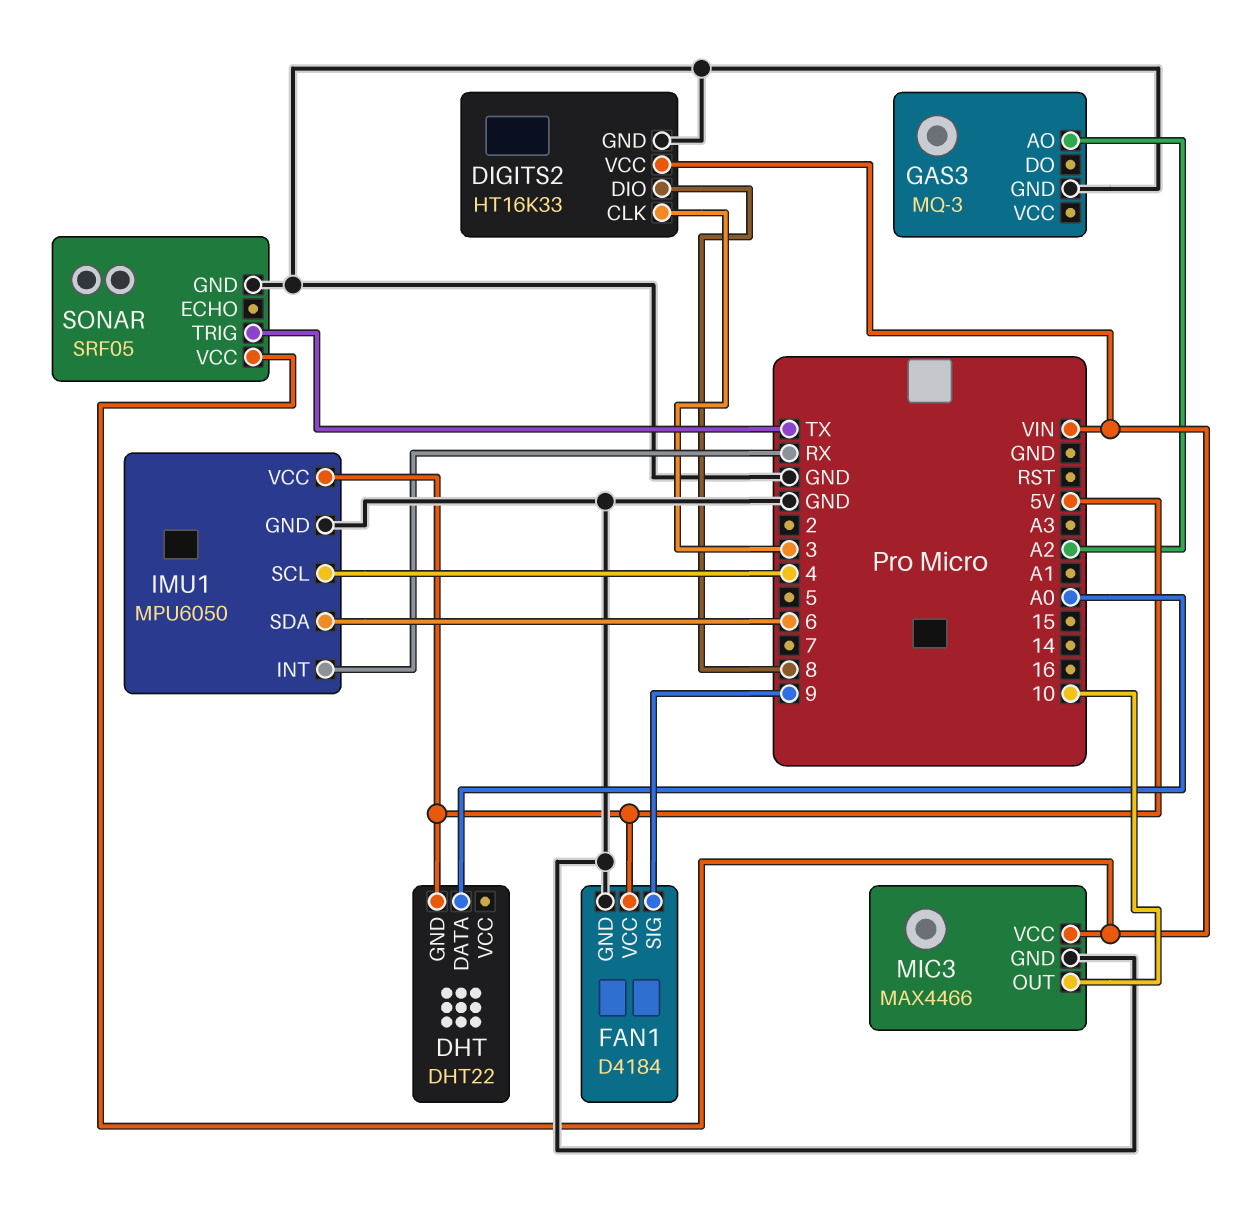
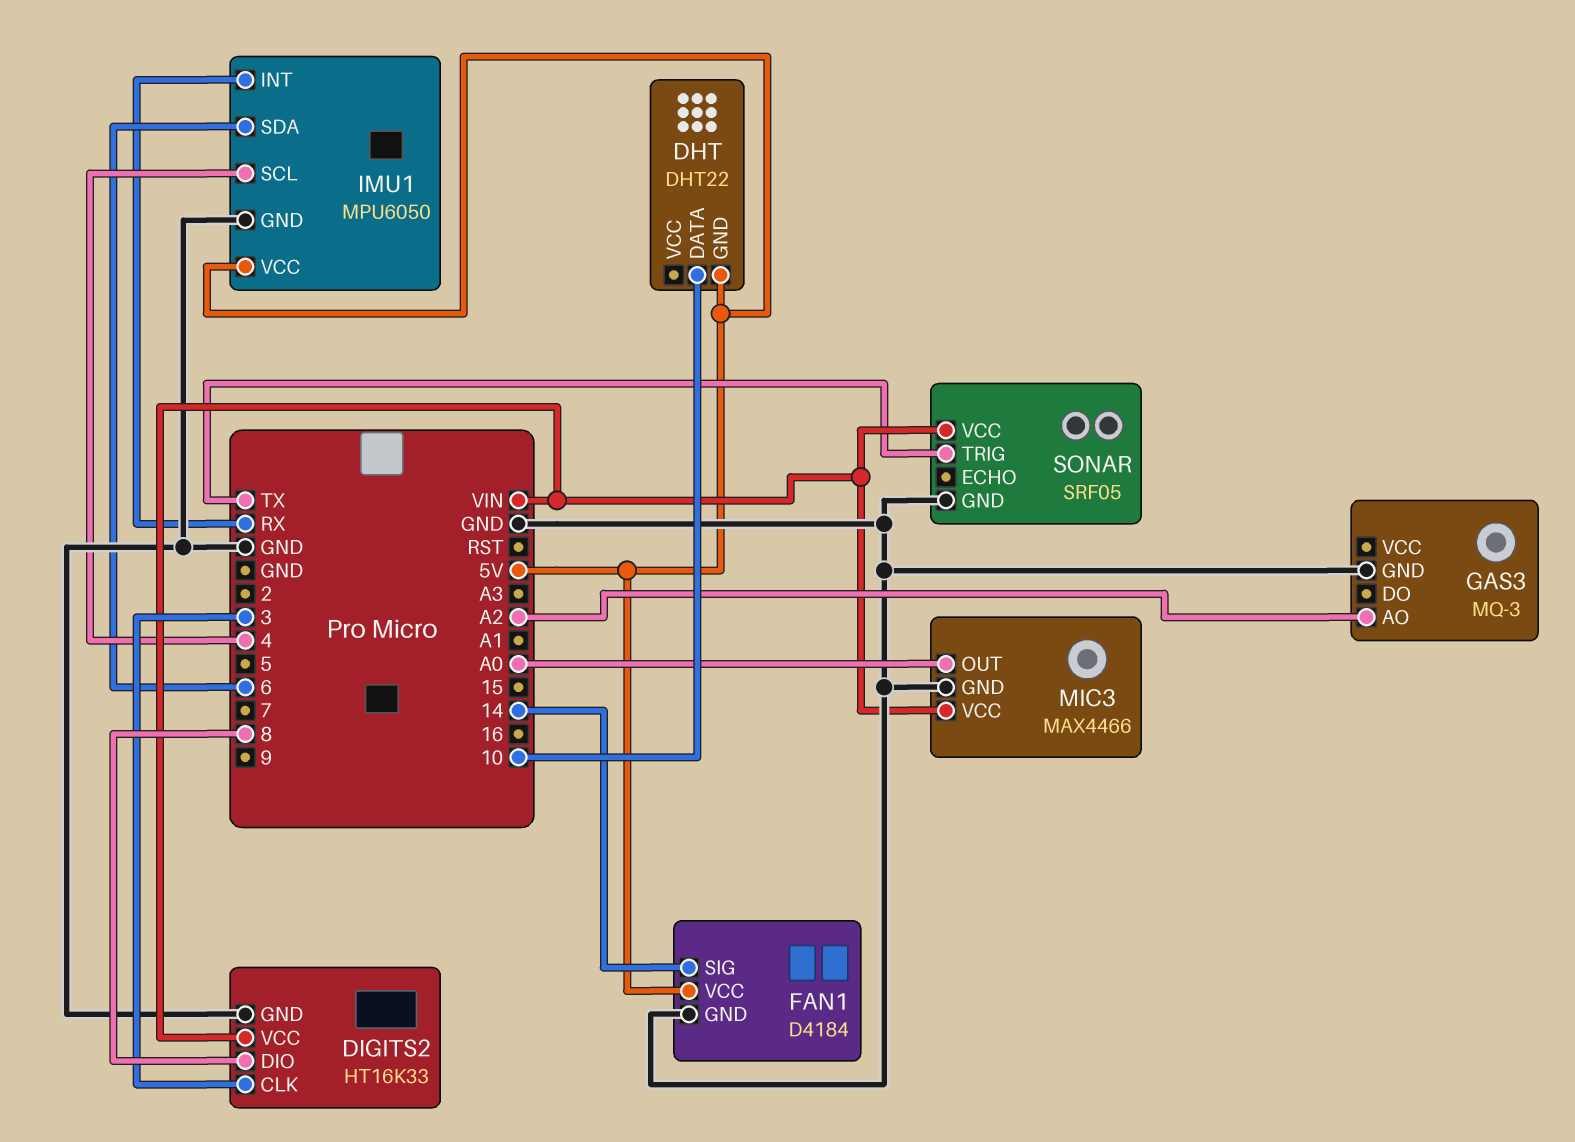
DHT pin DATA: A0 -> 10
FAN1 pin SIG: 9 -> 14
MIC3 pin OUT: 10 -> A0

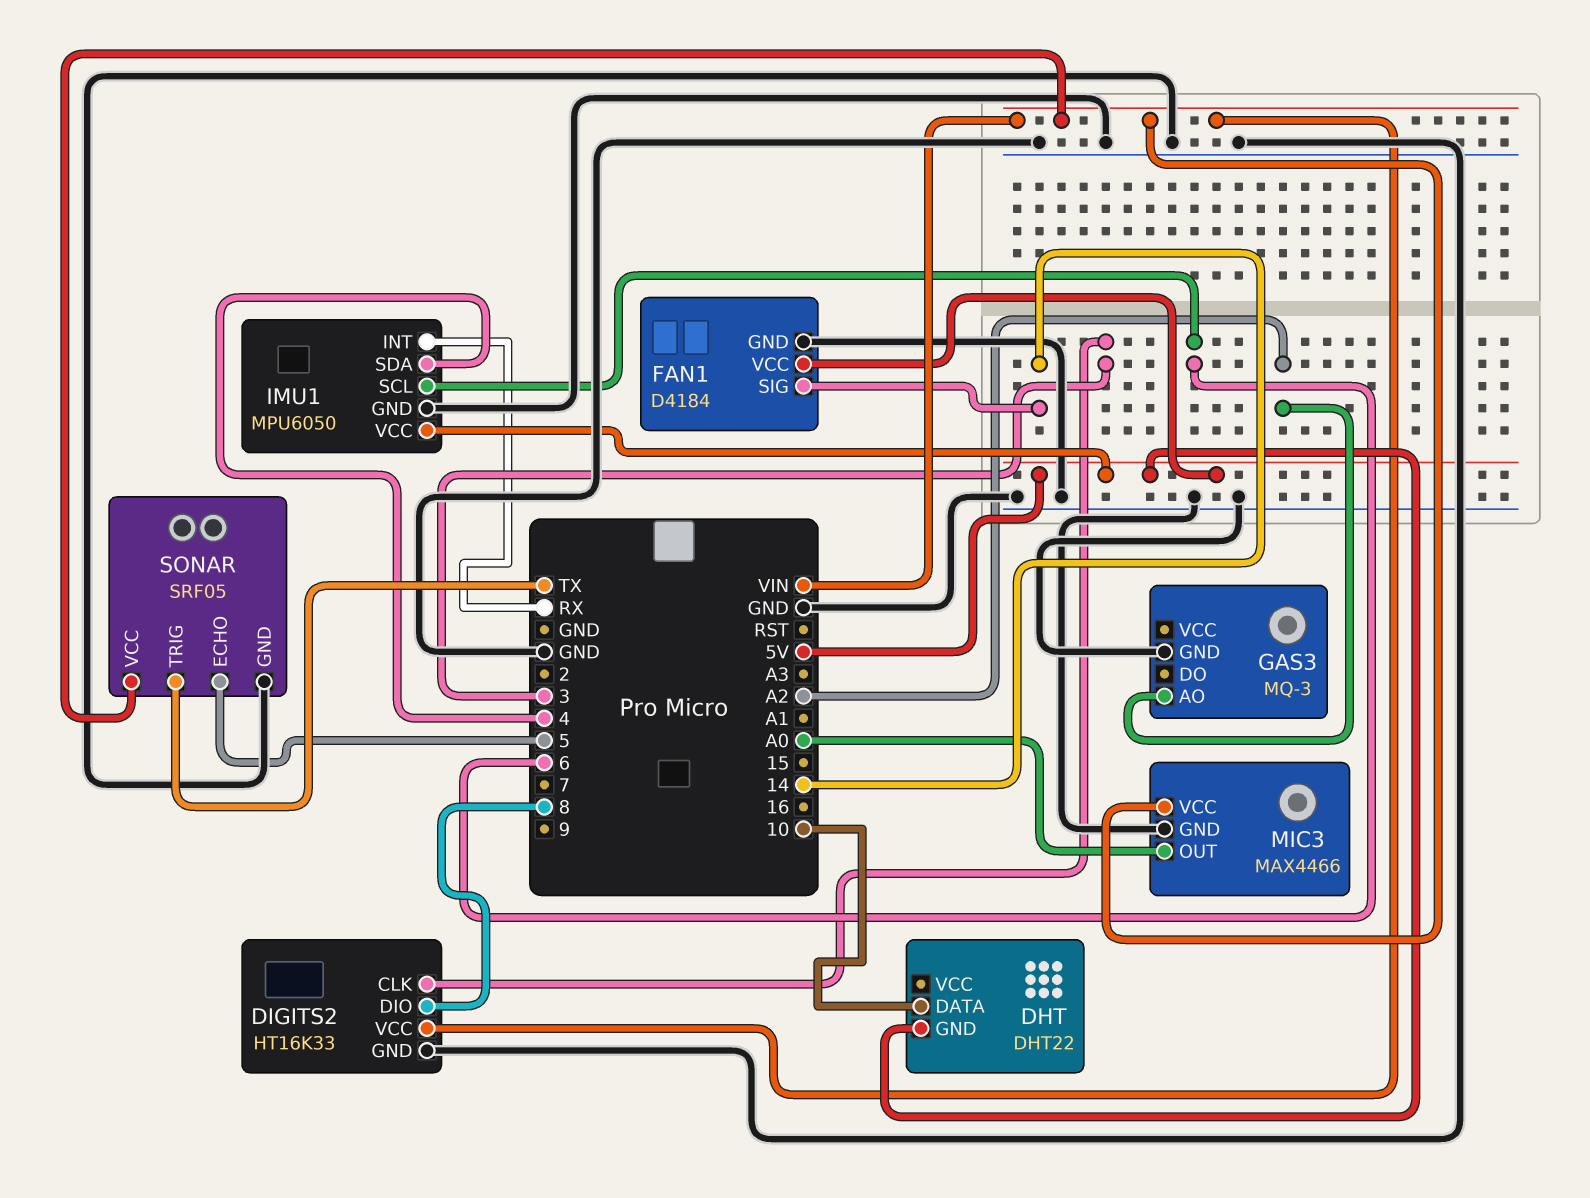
IMU1 pin SCL: 4 -> 6
IMU1 pin SDA: 6 -> 4
SONAR pin ECHO: none -> 5

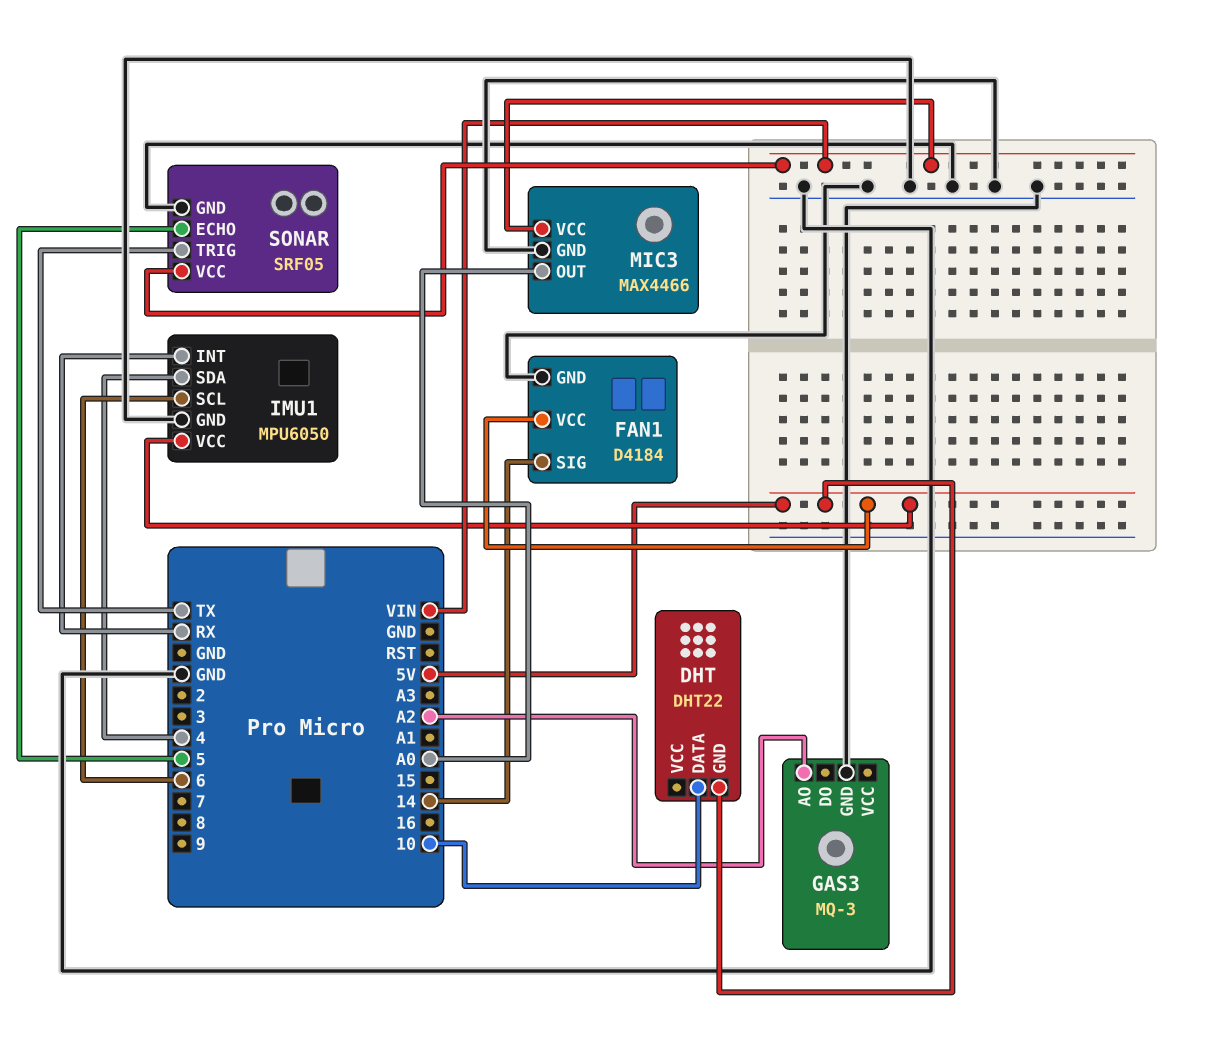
DIGITS2: HT16K33 -> none
DIGITS2 pin CLK: 3 -> none
DIGITS2 pin DIO: 8 -> none
DIGITS2 pin GND: GND -> none
DIGITS2 pin VCC: VIN -> none

